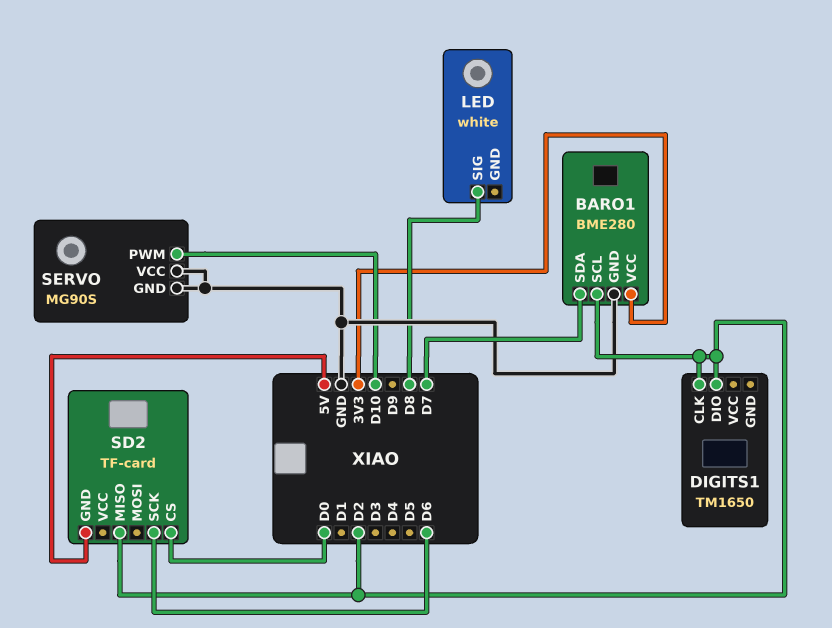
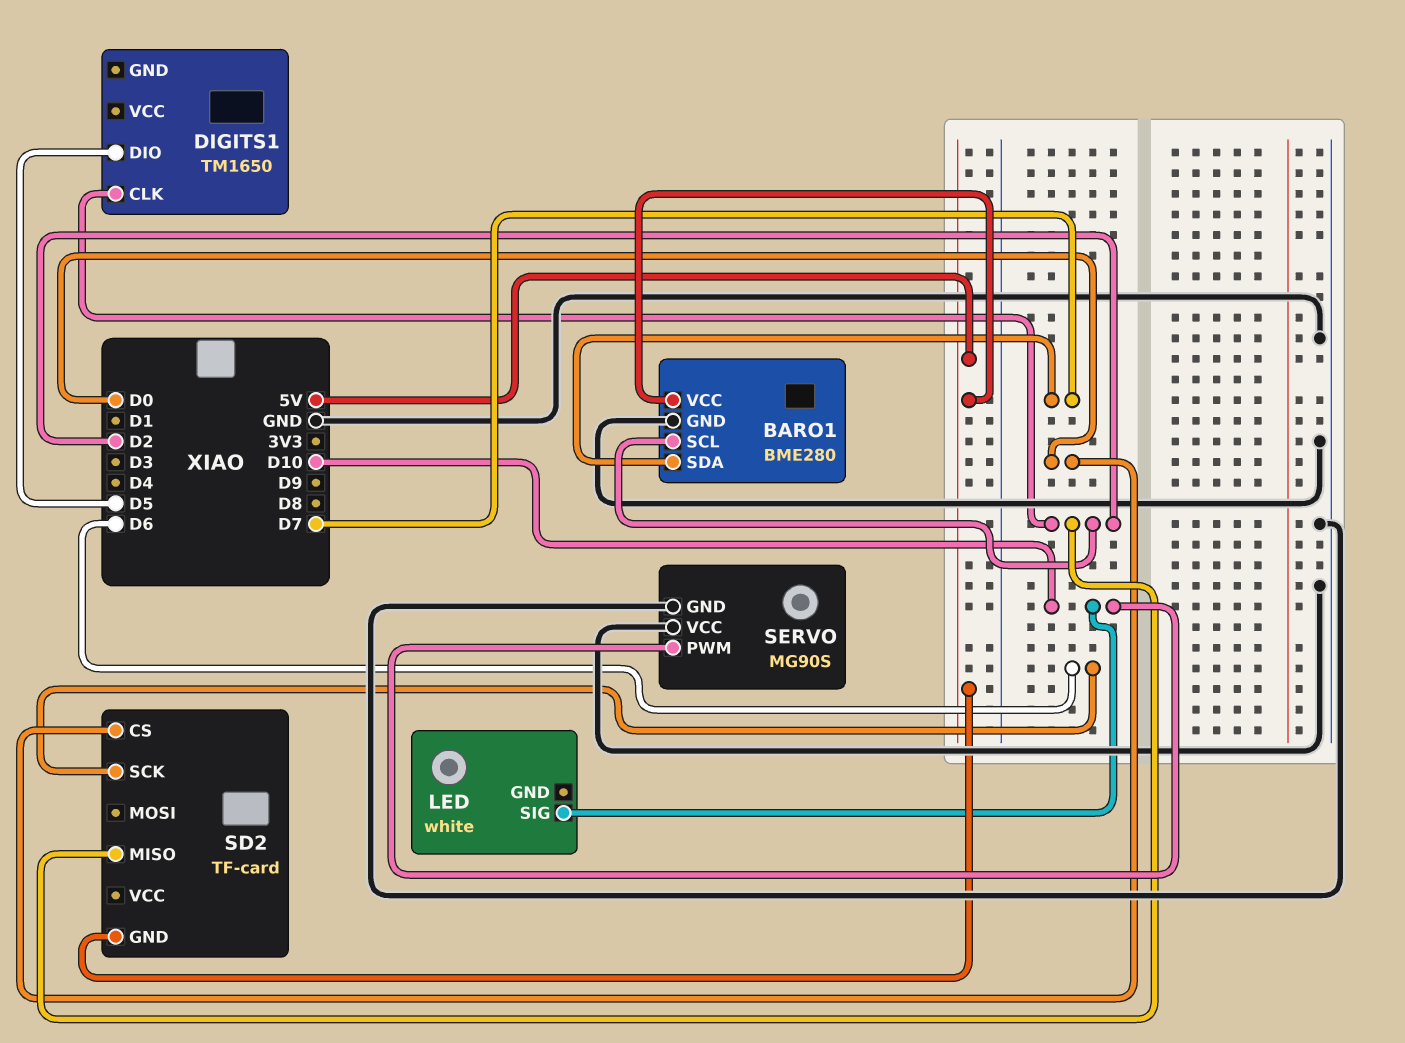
BARO1 pin VCC: 3V3 -> 5V
DIGITS1 pin DIO: D2 -> D5
LED pin SIG: D8 -> D10

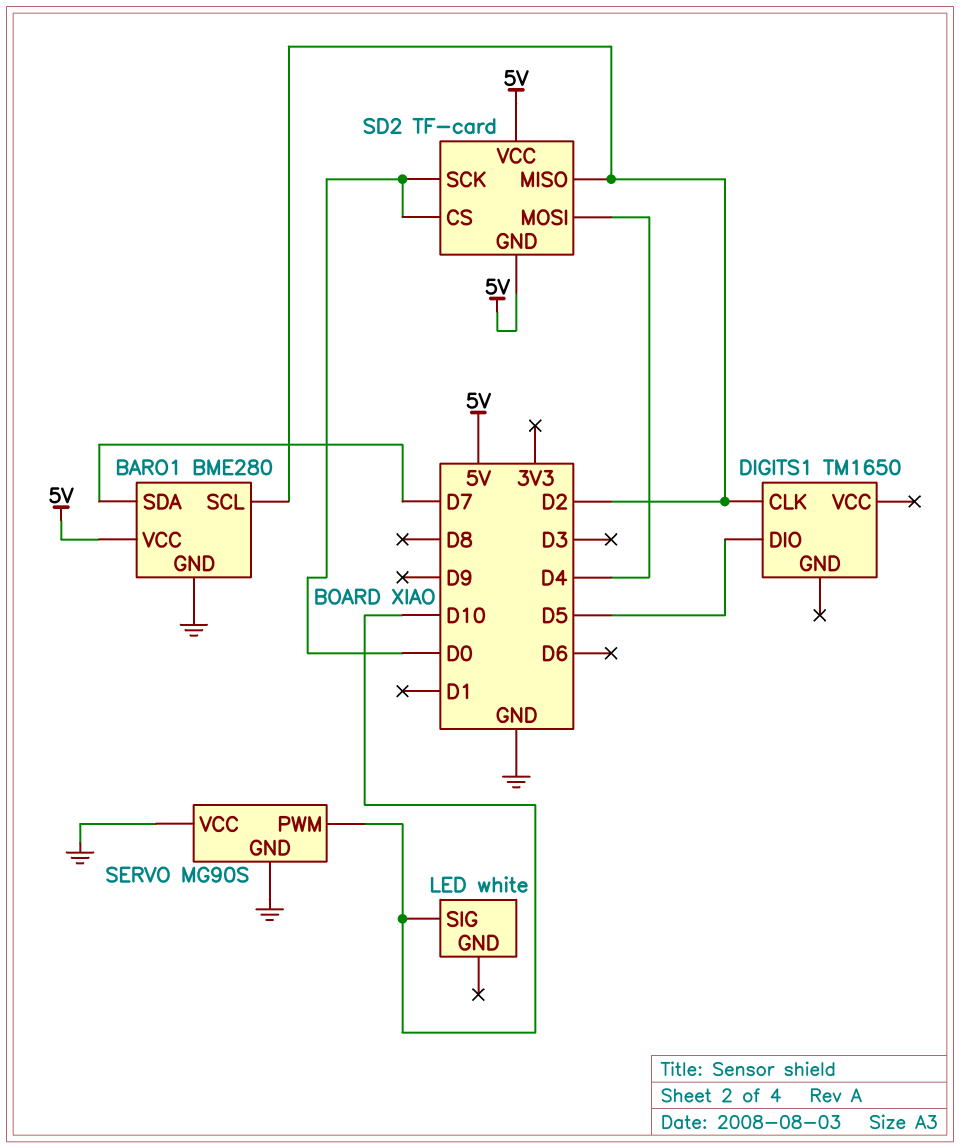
SD2 pin MOSI: none -> D4
SD2 pin SCK: D6 -> D0
SD2 pin VCC: none -> 5V

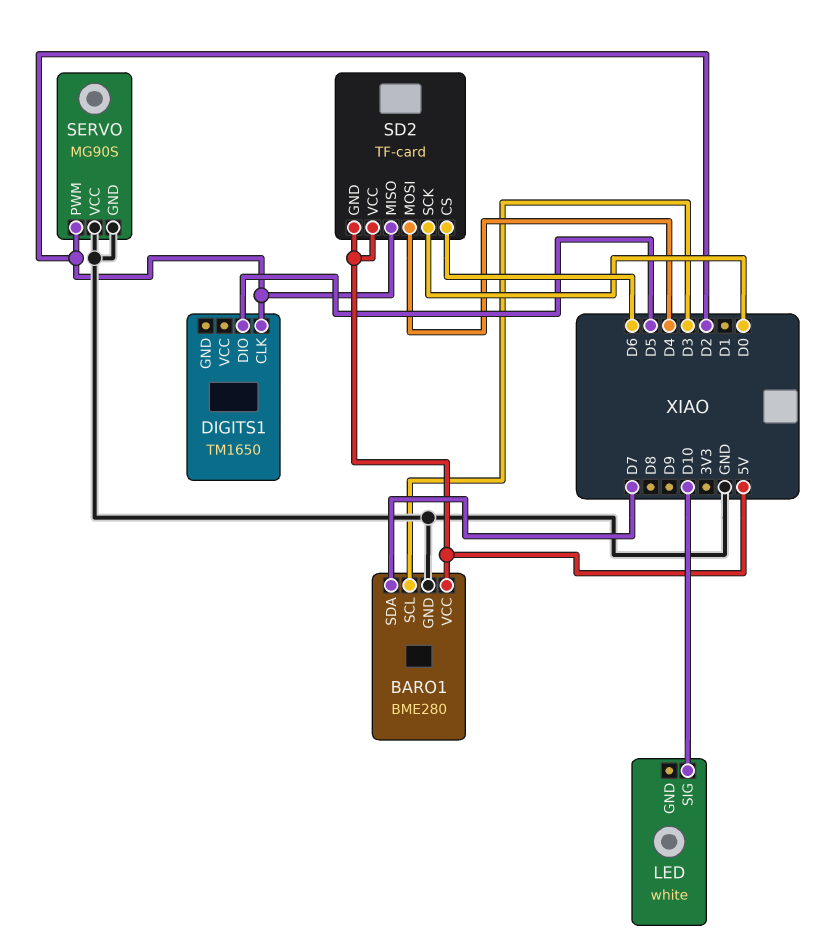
BARO1 pin SCL: D2 -> D3
SD2 pin CS: D0 -> D6
SERVO pin PWM: D10 -> D2

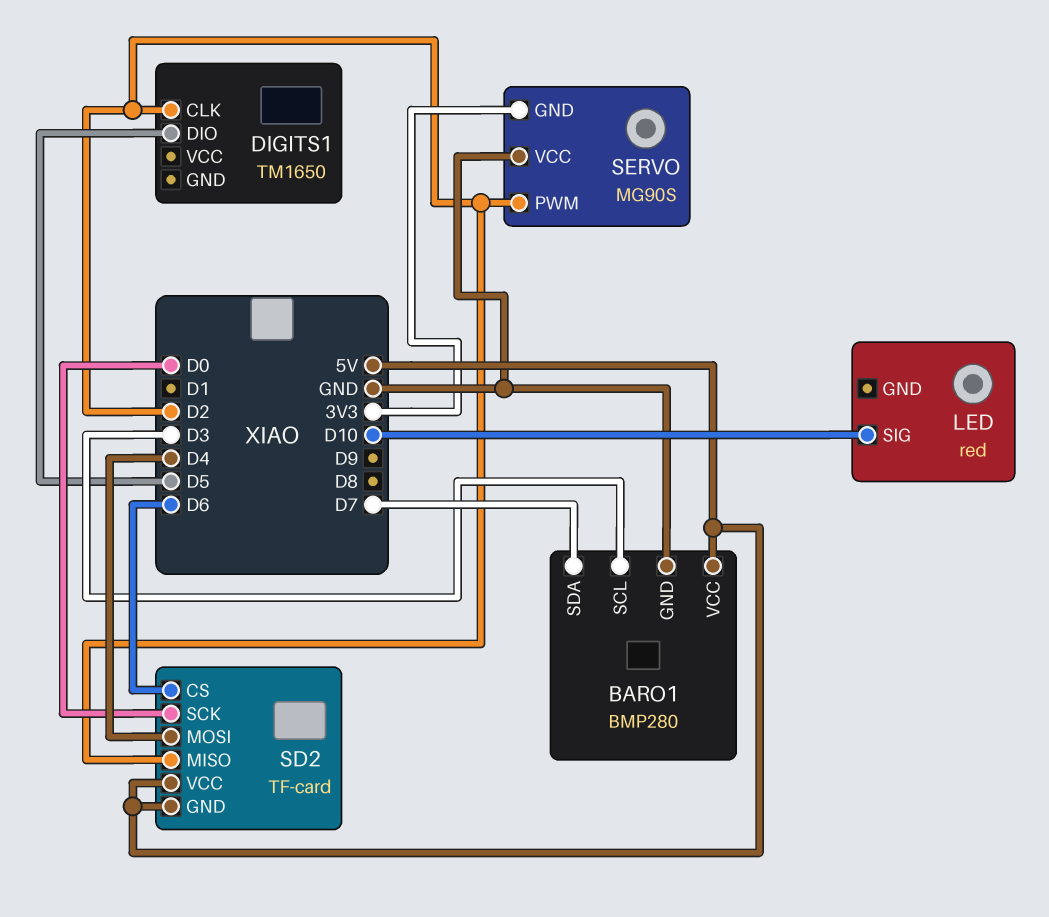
BARO1: BME280 -> BMP280
LED: white -> red
SERVO pin GND: GND -> 3V3

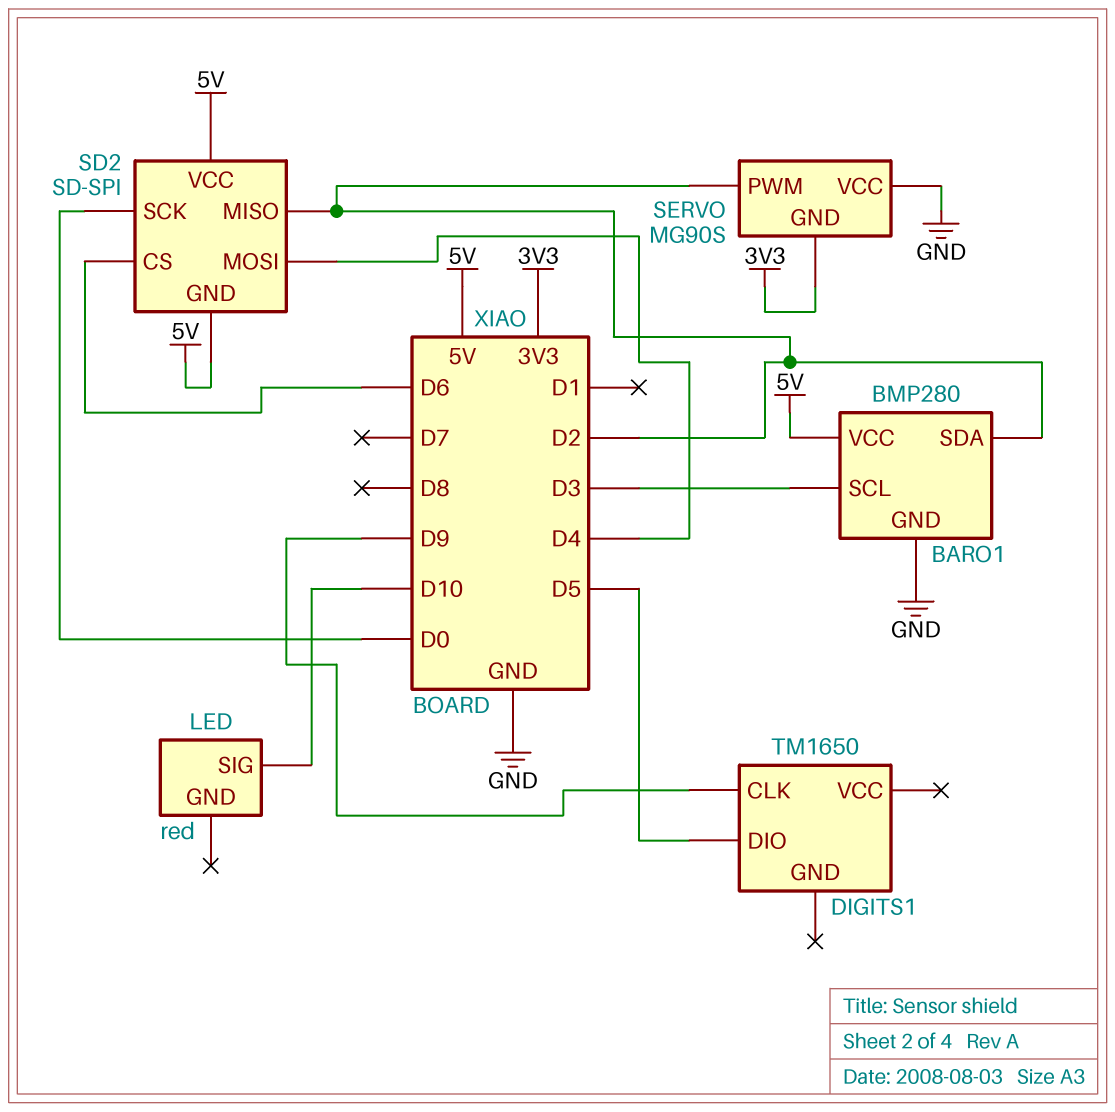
BARO1 pin SDA: D7 -> D2
DIGITS1 pin CLK: D2 -> D9
SD2: TF-card -> SD-SPI

